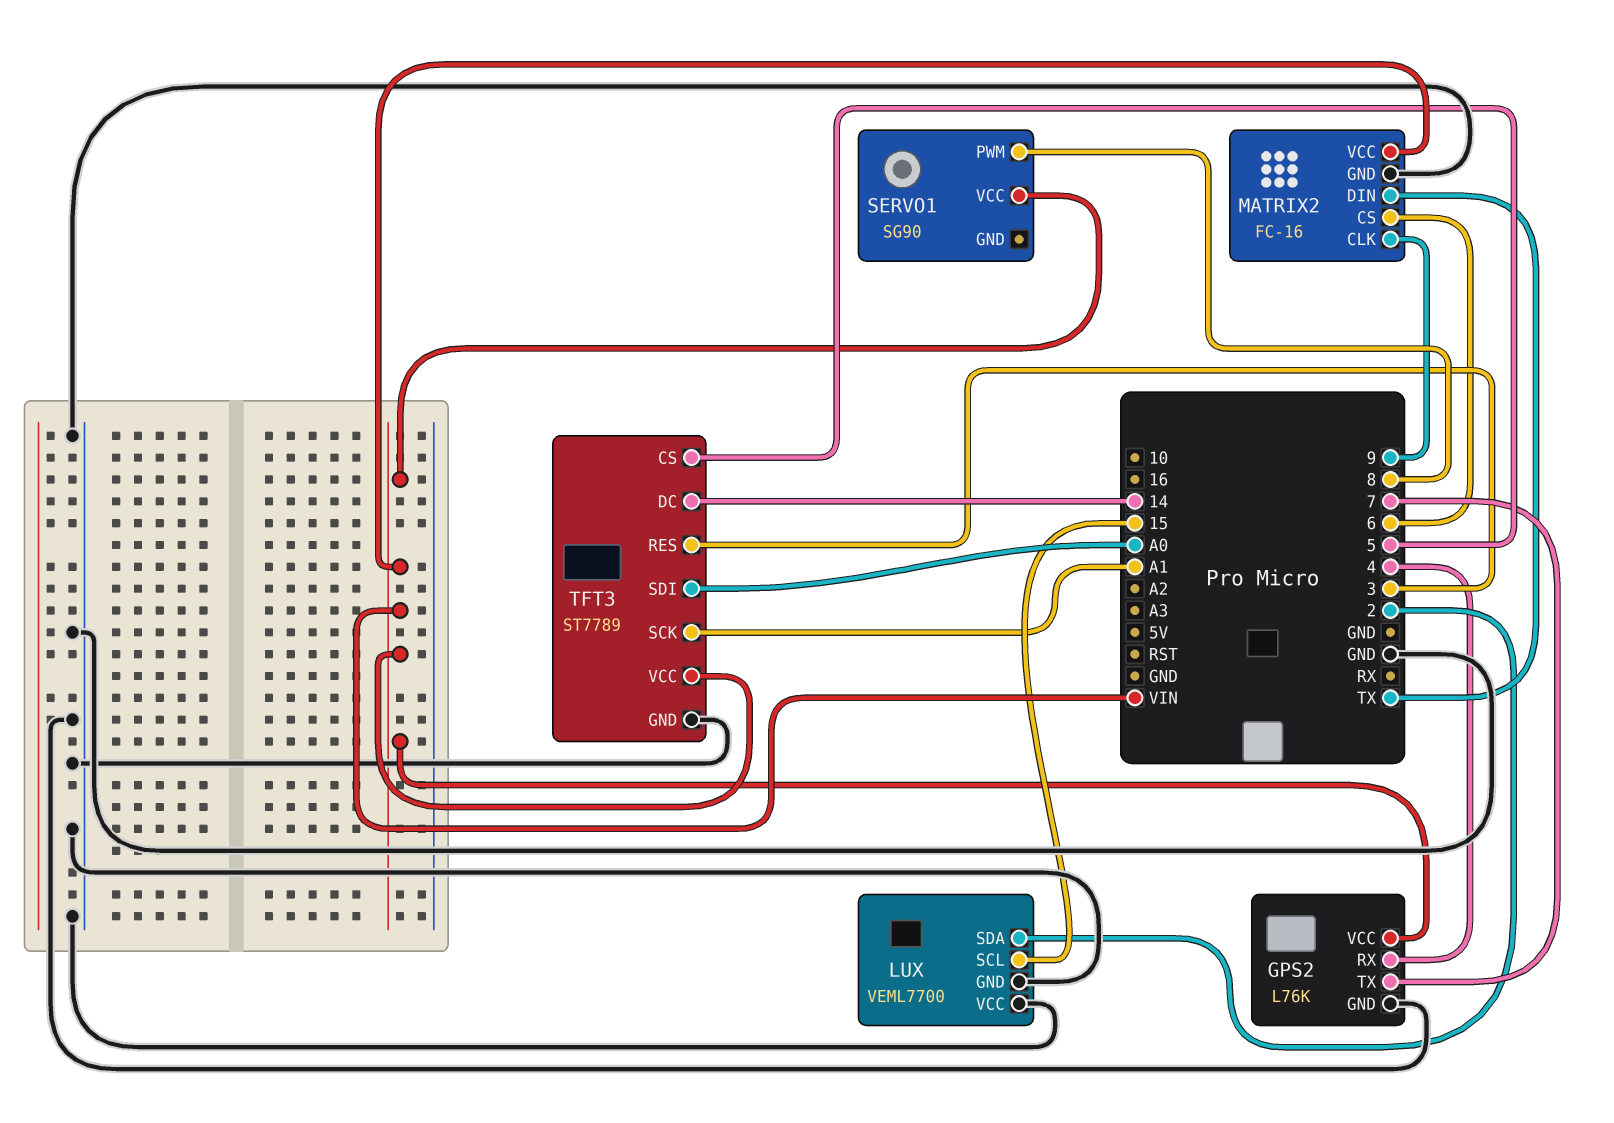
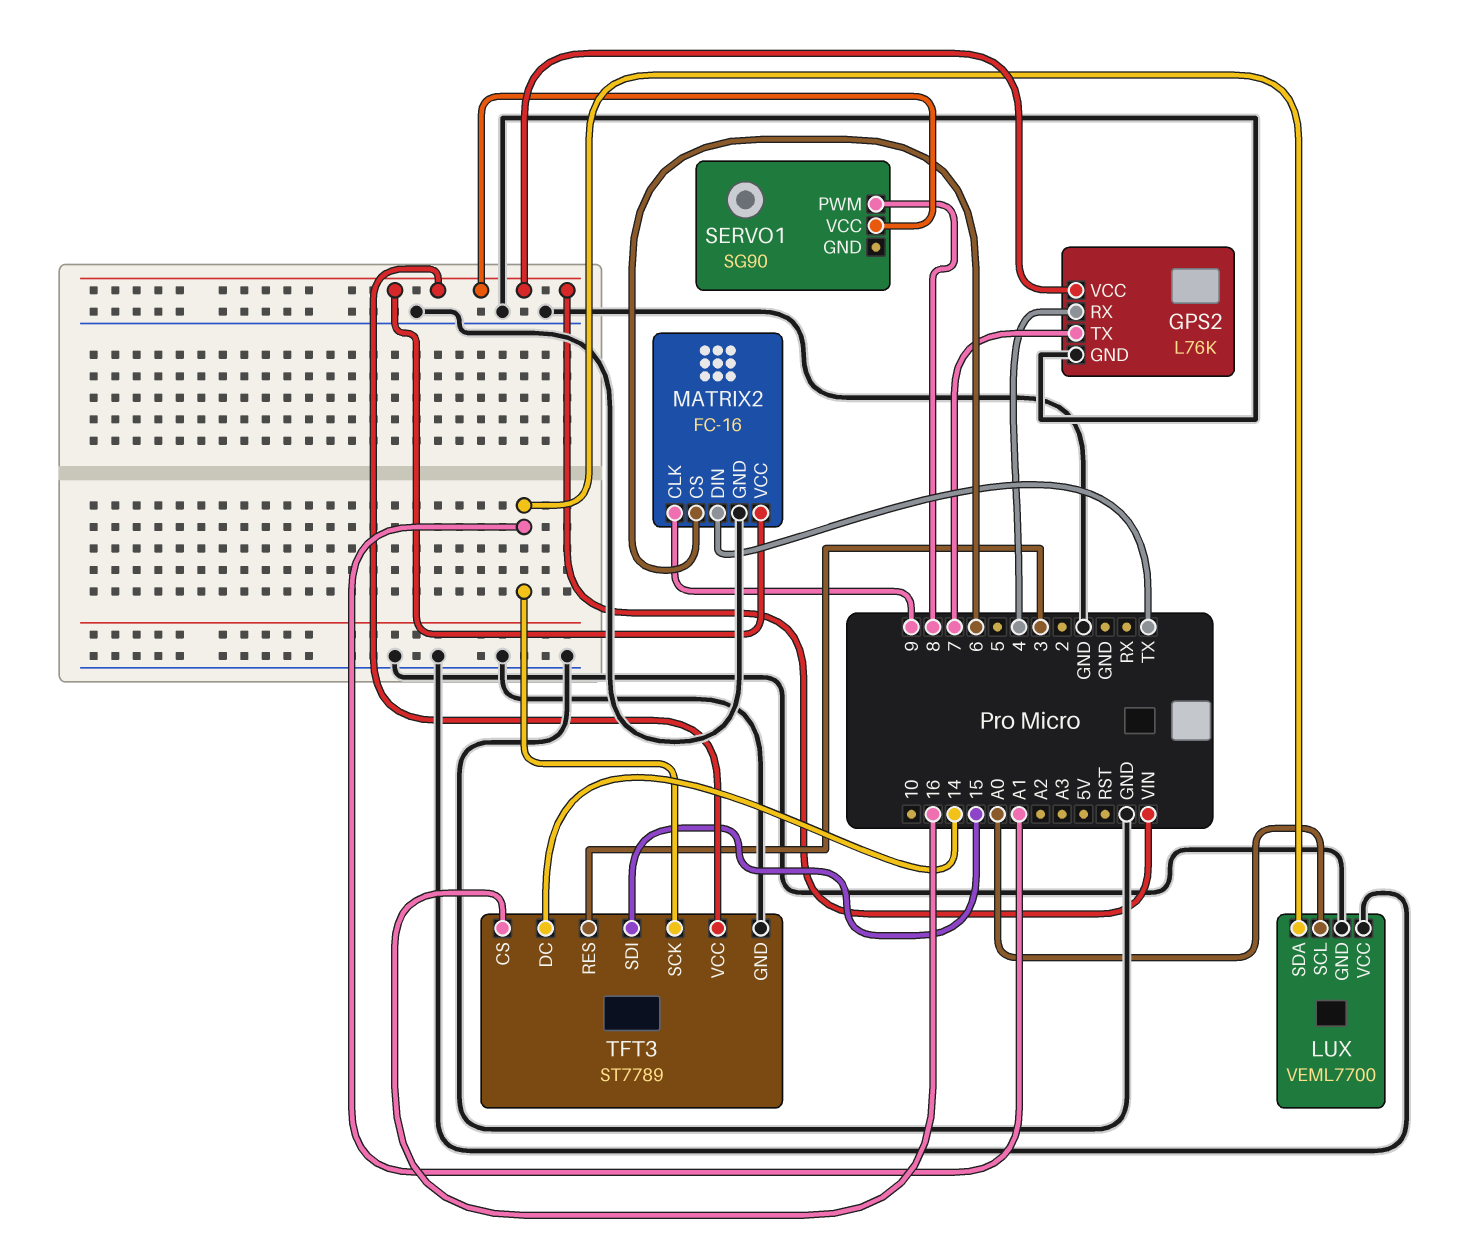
LUX pin SCL: 15 -> A0
LUX pin SDA: 2 -> A1
TFT3 pin CS: 5 -> 16
TFT3 pin SDI: A0 -> 15

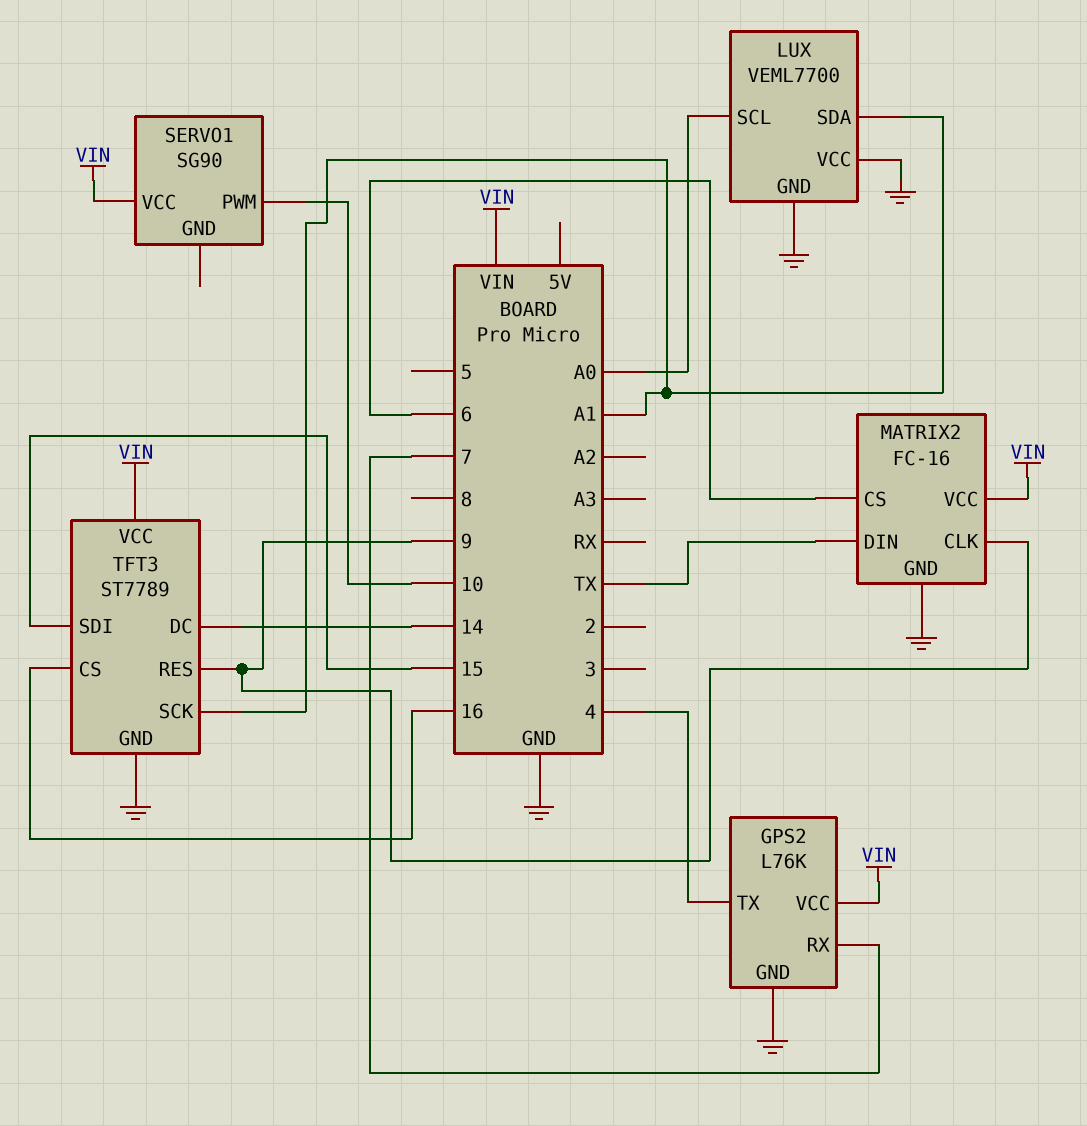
GPS2 pin RX: 4 -> 7
GPS2 pin TX: 7 -> 4
SERVO1 pin PWM: 8 -> 10
TFT3 pin RES: 3 -> 9

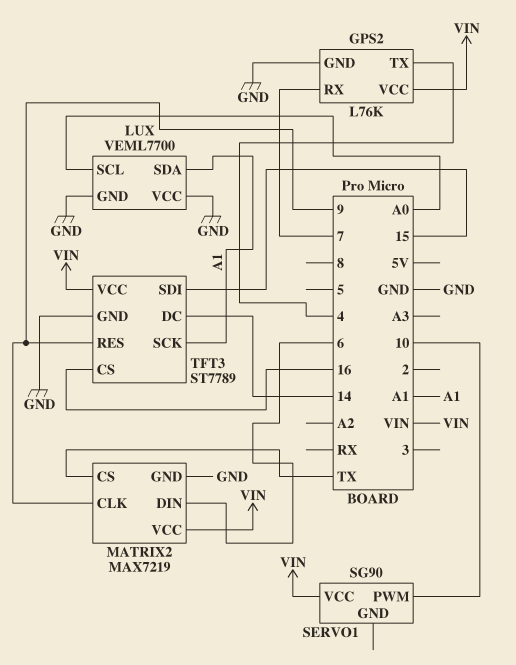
MATRIX2: FC-16 -> MAX7219
MATRIX2 pin CS: 6 -> TX
MATRIX2 pin DIN: TX -> 6

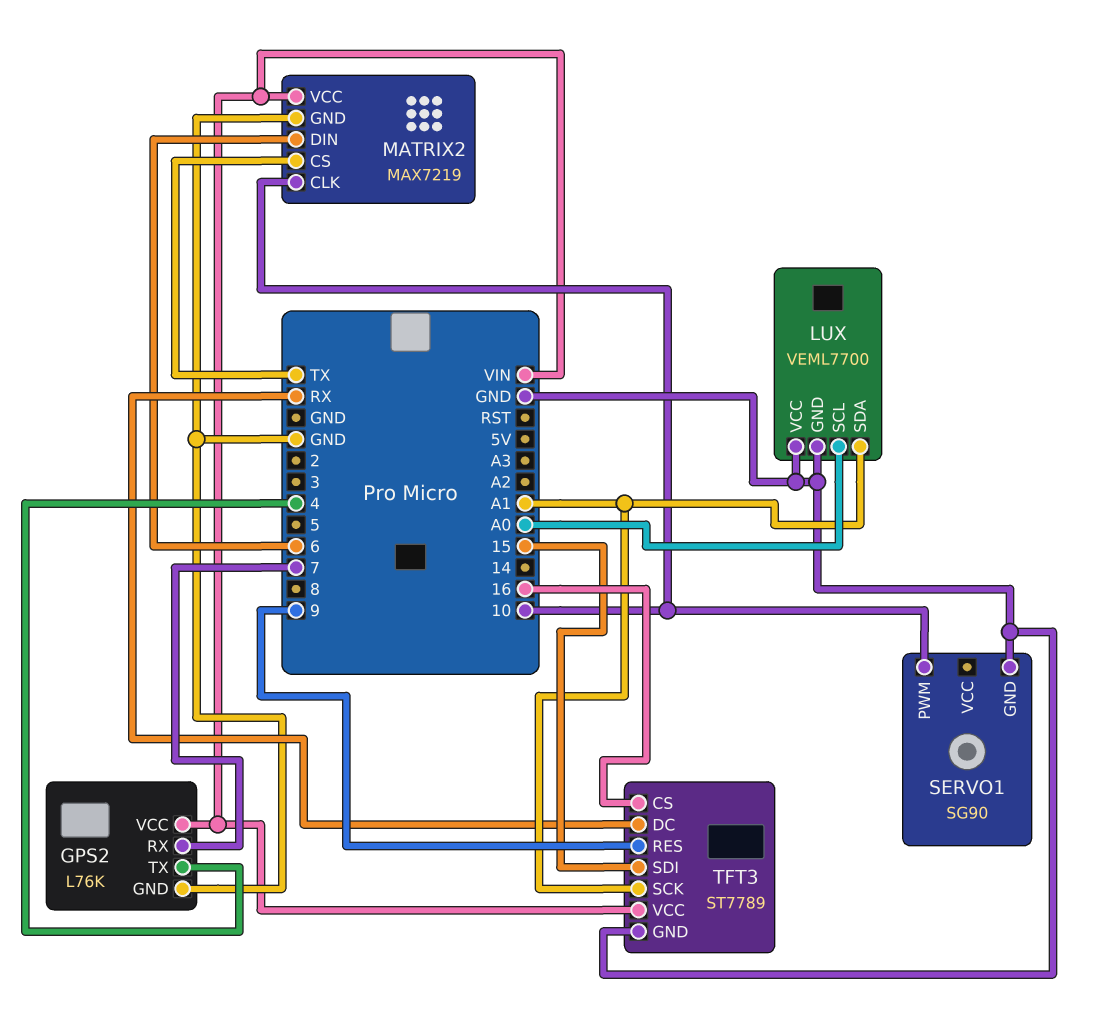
MATRIX2 pin CLK: 9 -> 10
SERVO1 pin GND: none -> GND
SERVO1 pin VCC: VIN -> none
TFT3 pin DC: 14 -> RX

